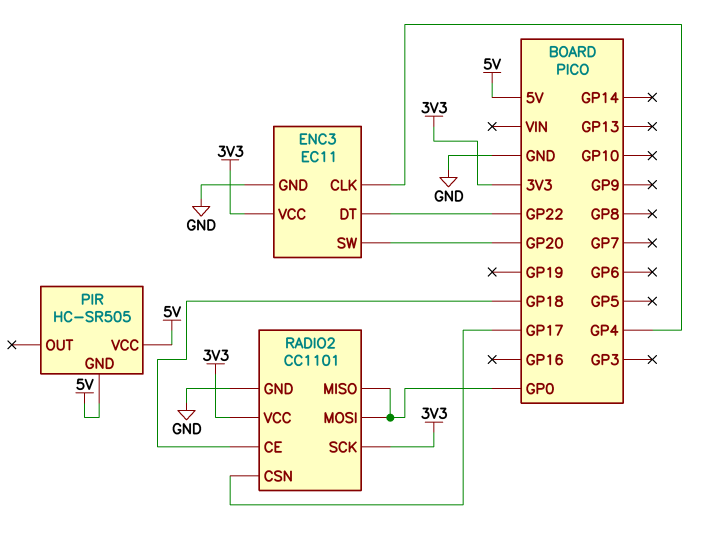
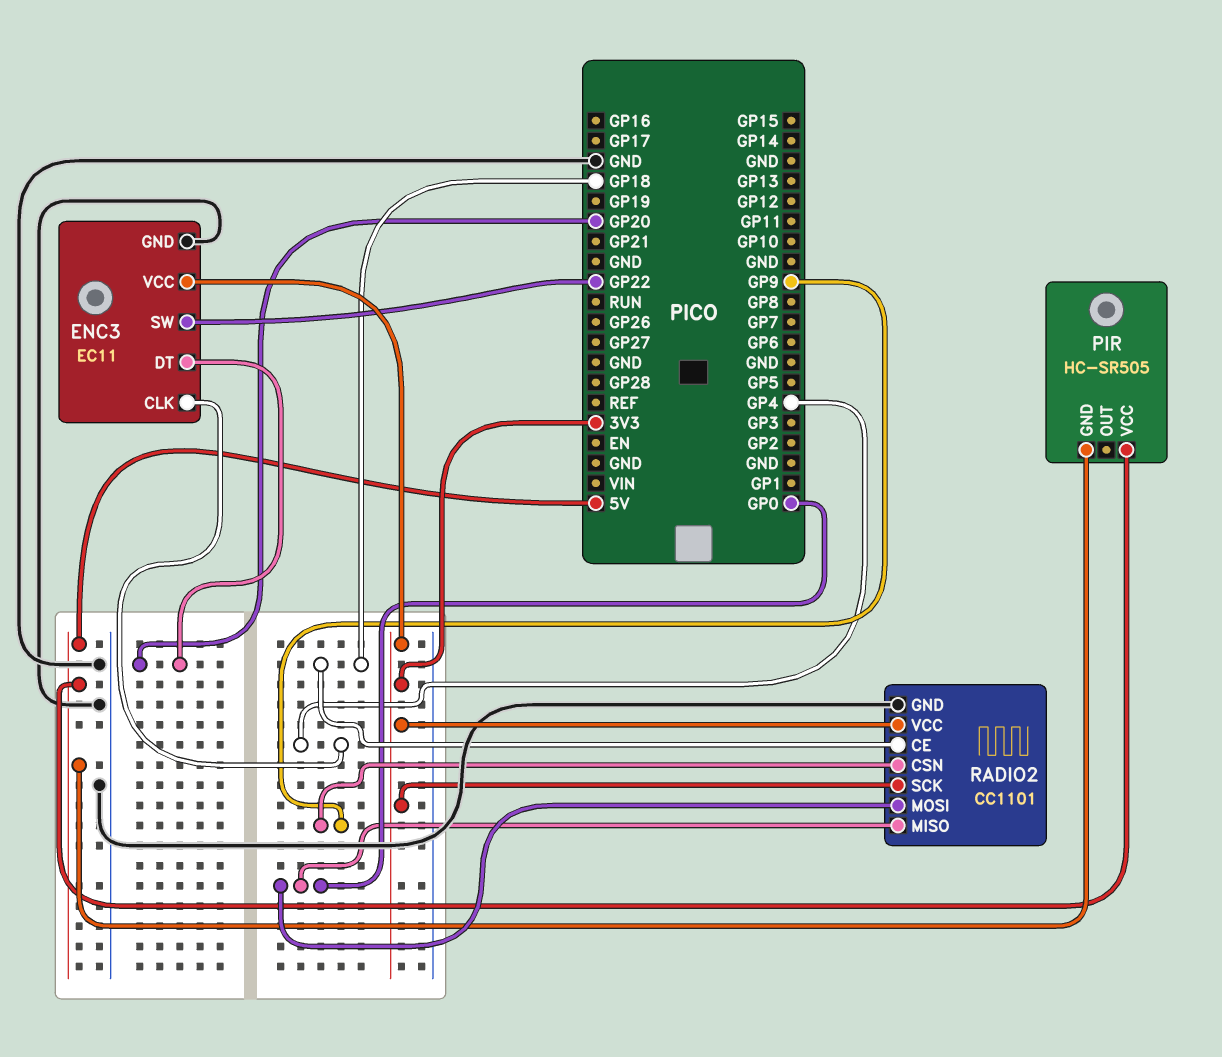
ENC3 pin DT: GP22 -> GP20
ENC3 pin SW: GP20 -> GP22
RADIO2 pin CSN: GP17 -> GP9

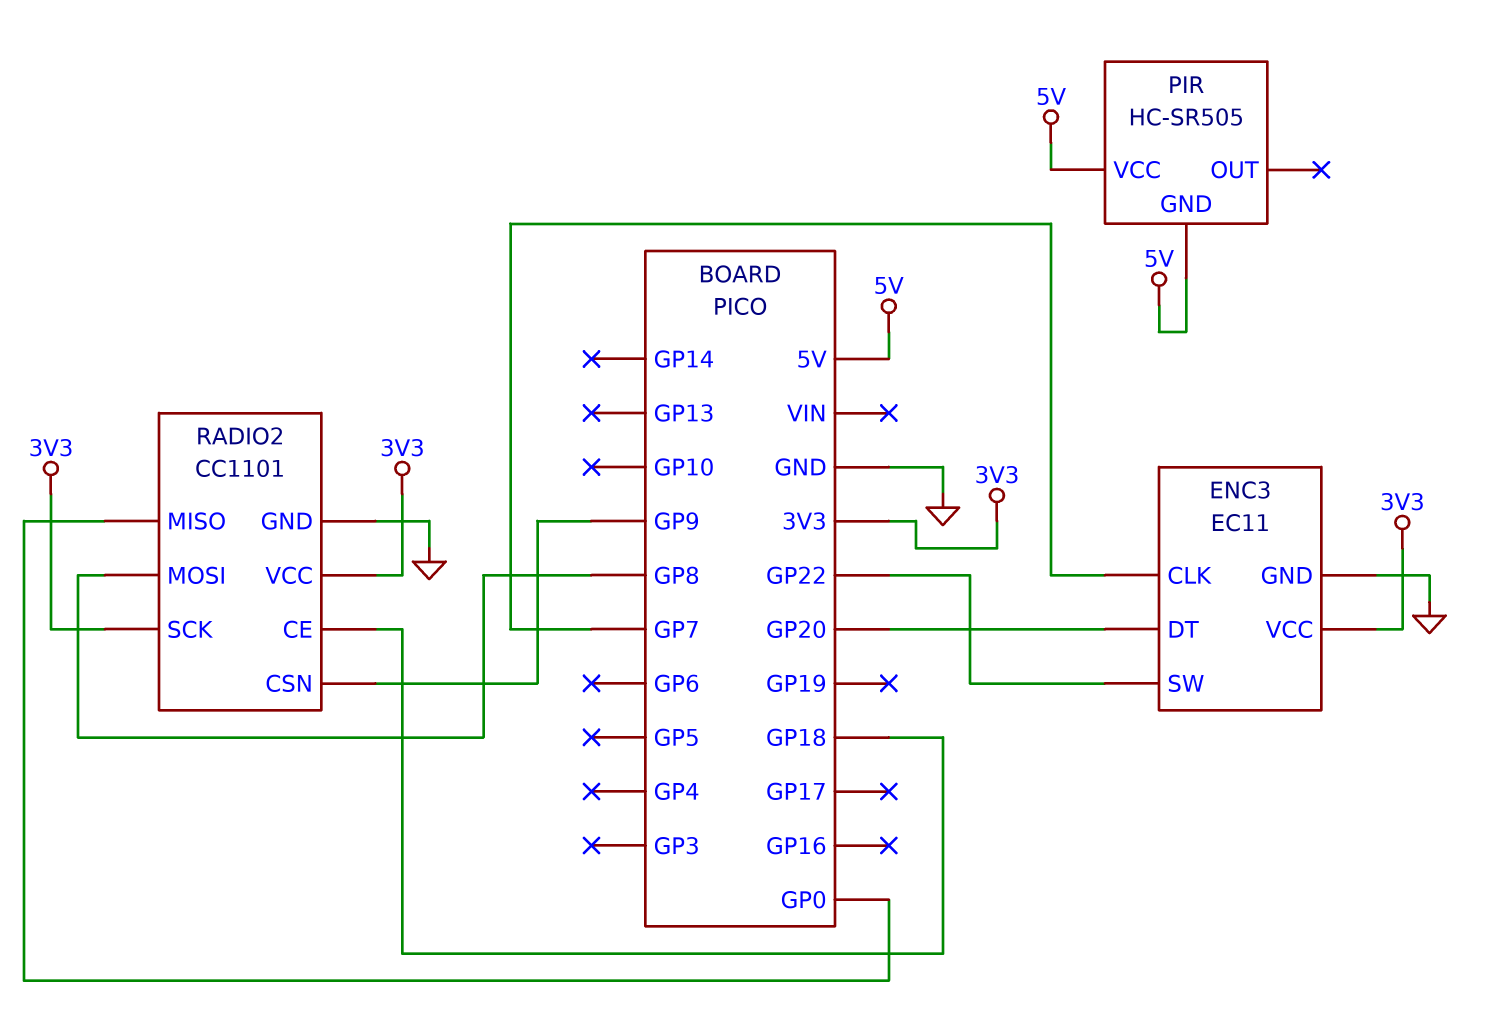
ENC3 pin CLK: GP4 -> GP7
RADIO2 pin MOSI: GP0 -> GP8

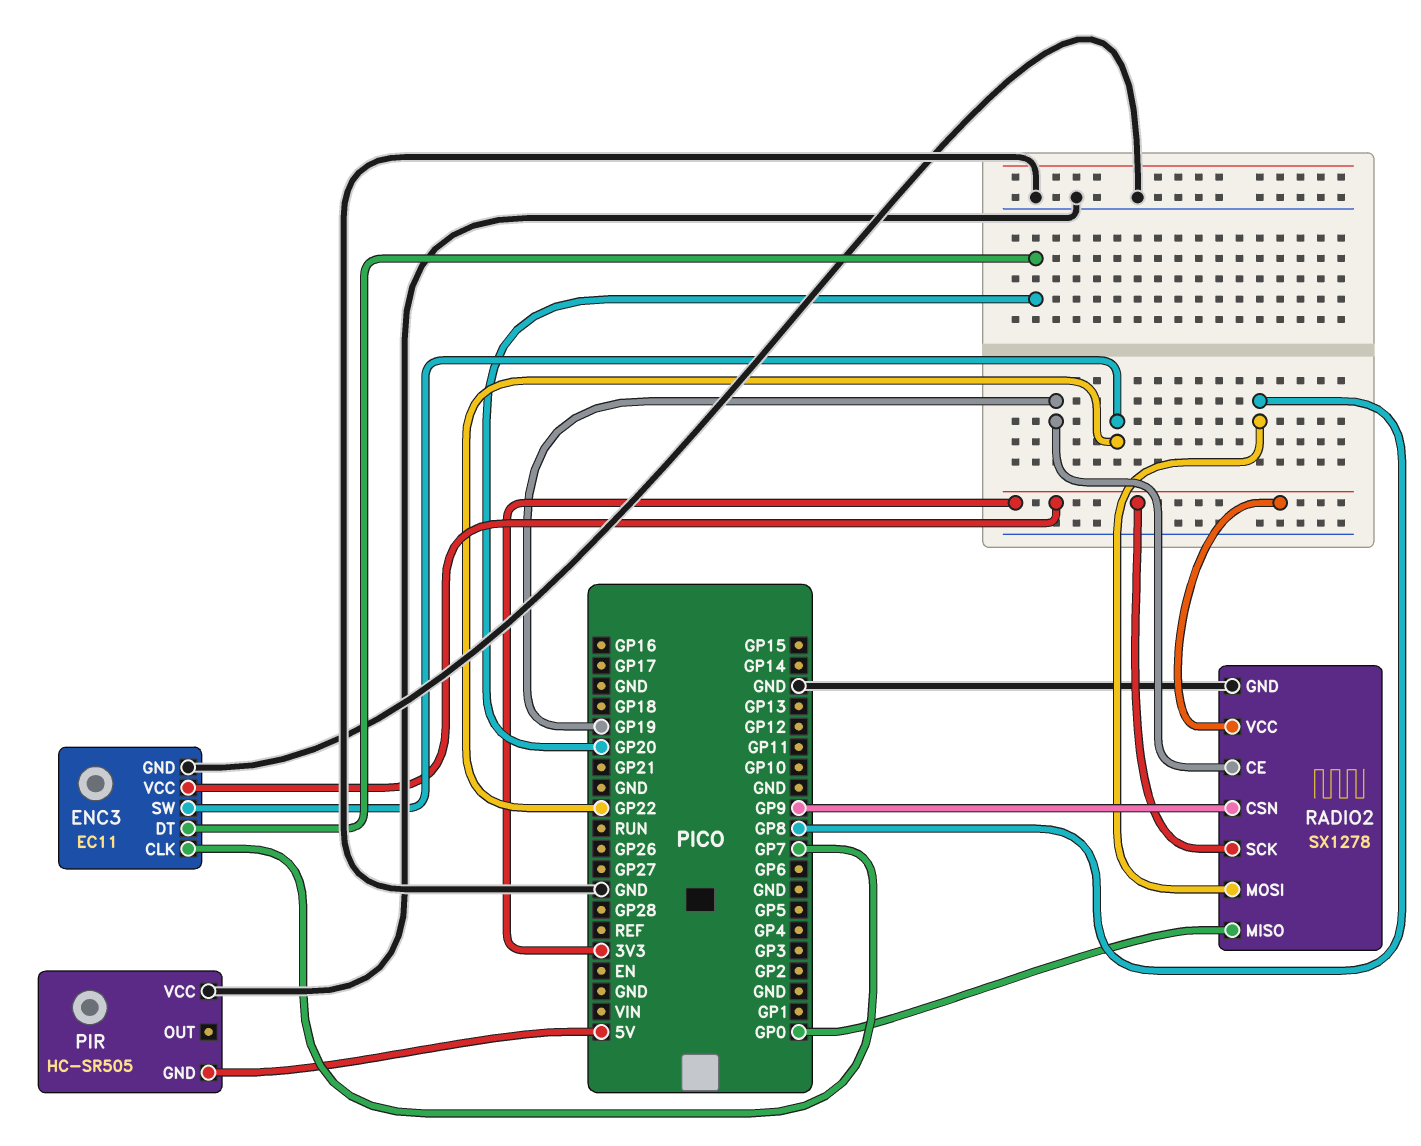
PIR pin VCC: 5V -> GND
RADIO2: CC1101 -> SX1278
RADIO2 pin CE: GP18 -> GP19

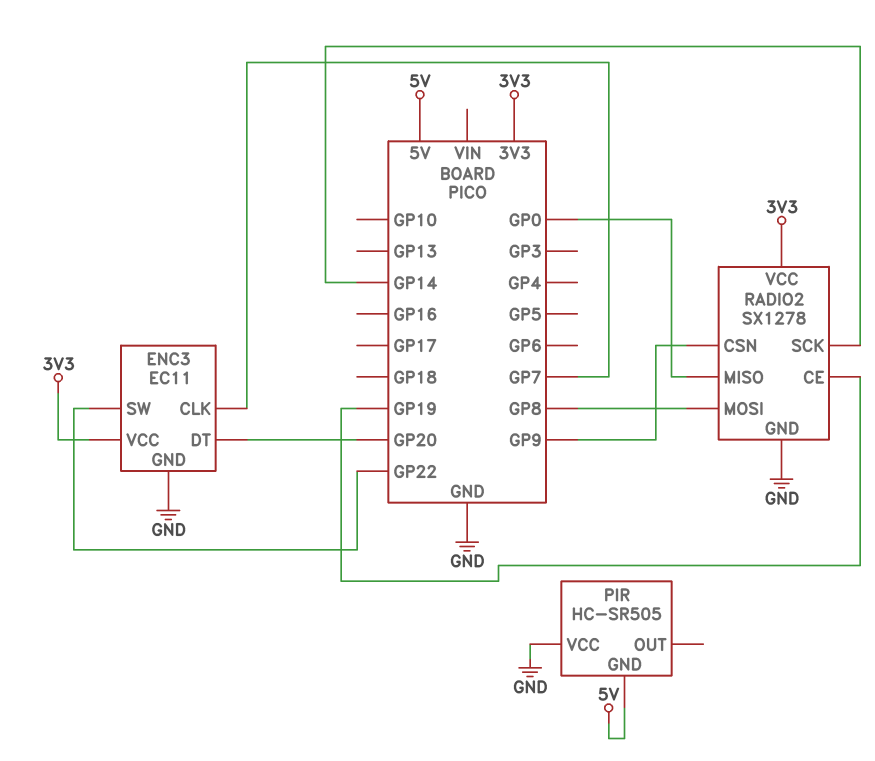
RADIO2 pin SCK: 3V3 -> GP14

